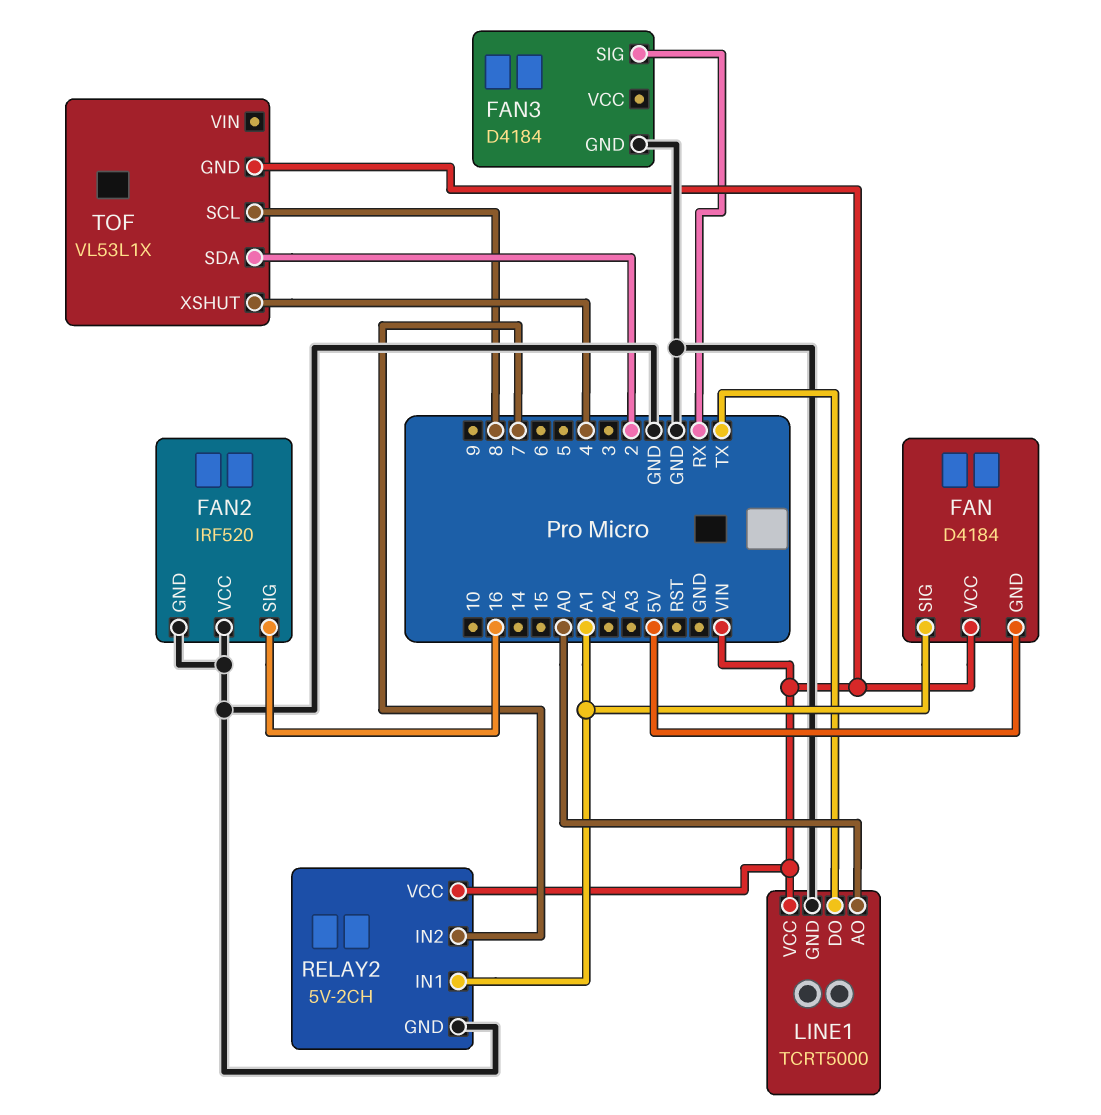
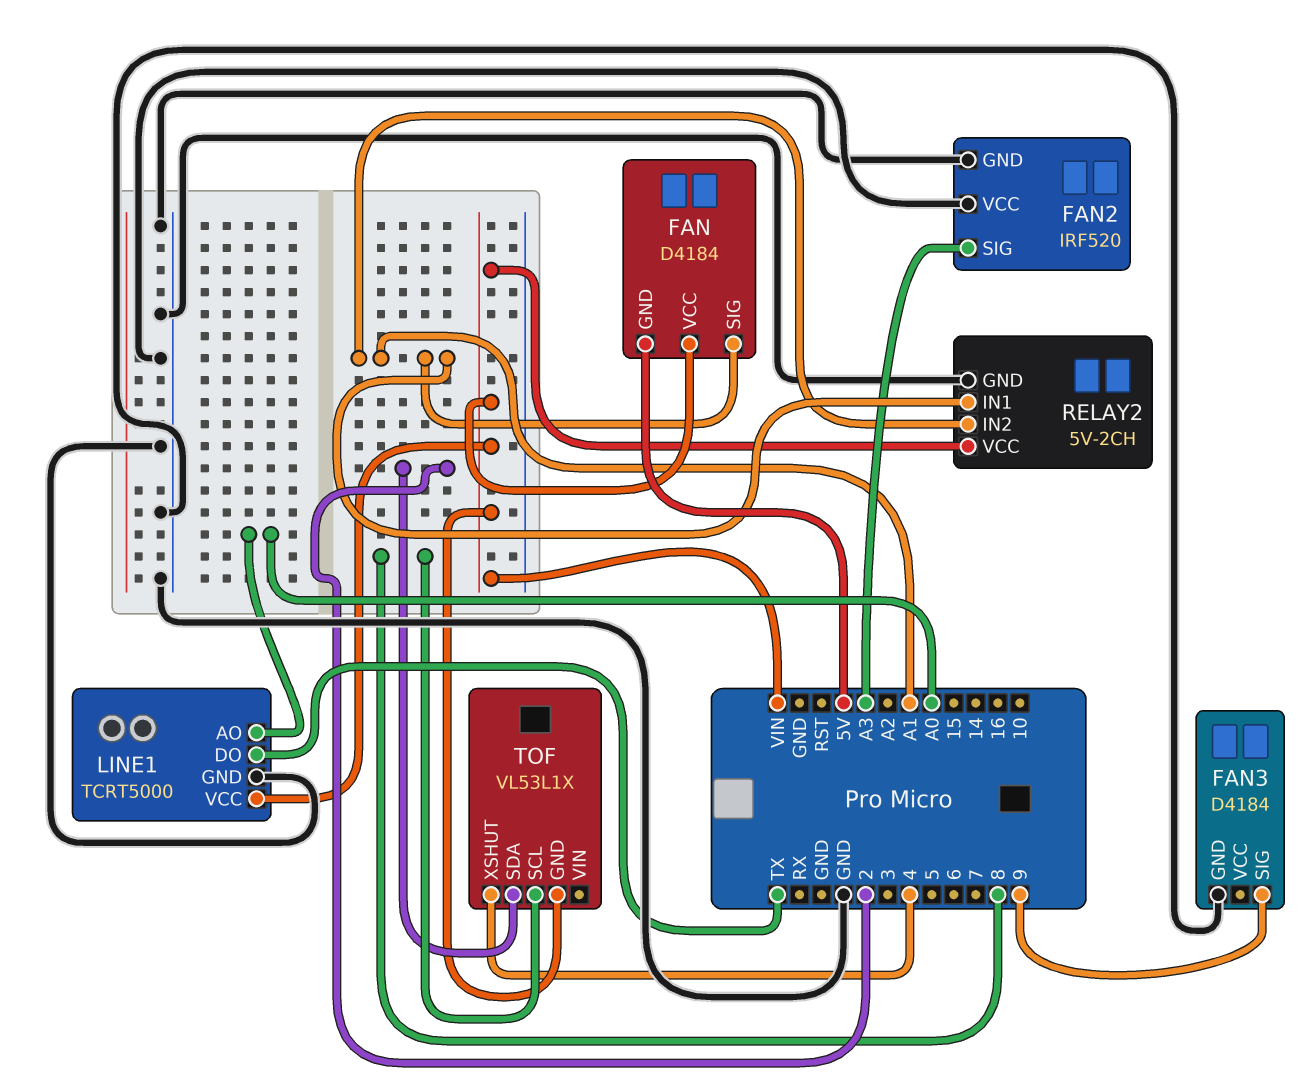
FAN2 pin SIG: 16 -> A3
FAN3 pin SIG: RX -> 9
RELAY2 pin IN2: 7 -> A1

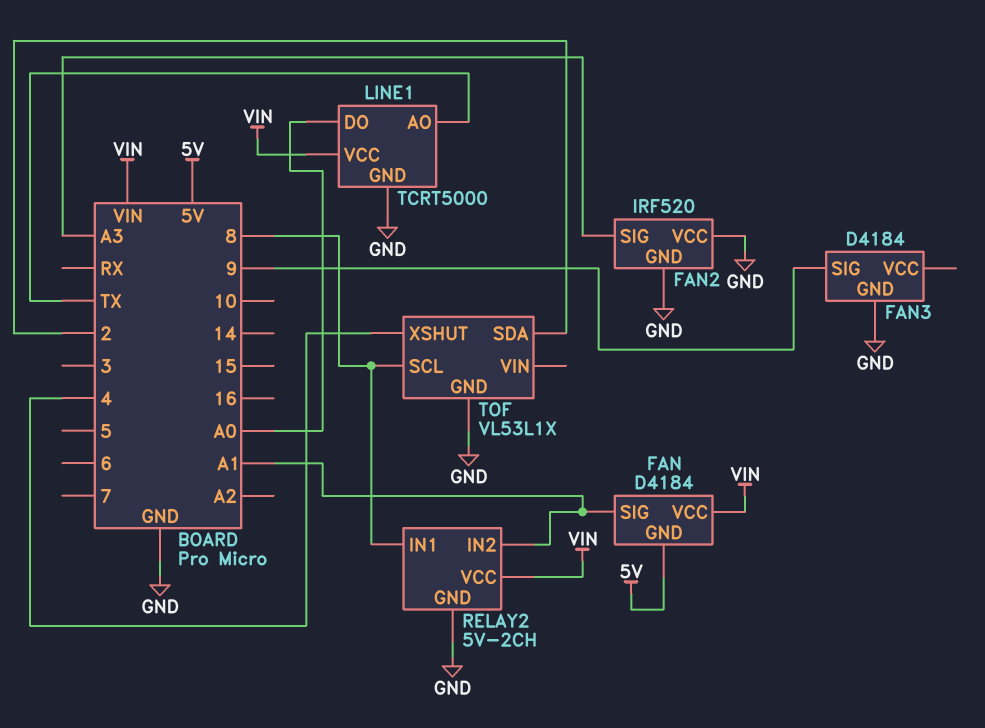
LINE1 pin AO: A0 -> TX
LINE1 pin DO: TX -> A0
RELAY2 pin IN1: A1 -> 8
TOF pin GND: VIN -> GND

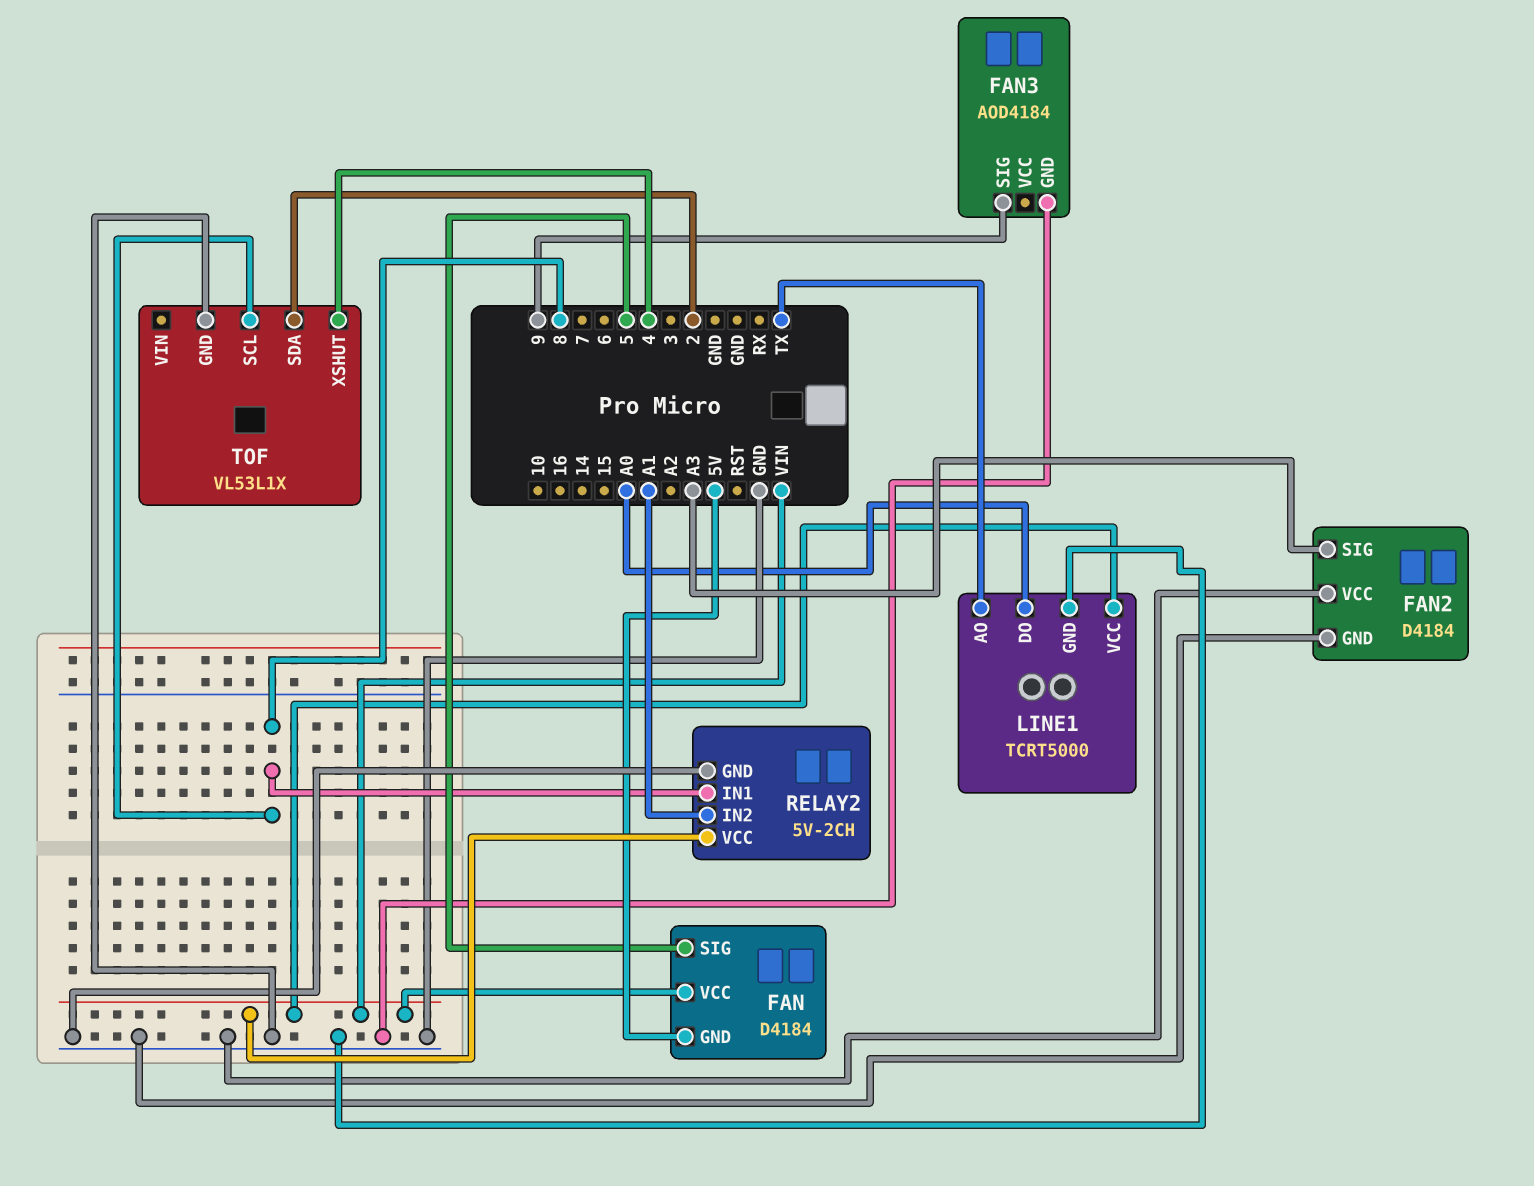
FAN pin SIG: A1 -> 5
FAN2: IRF520 -> D4184
FAN3: D4184 -> AOD4184

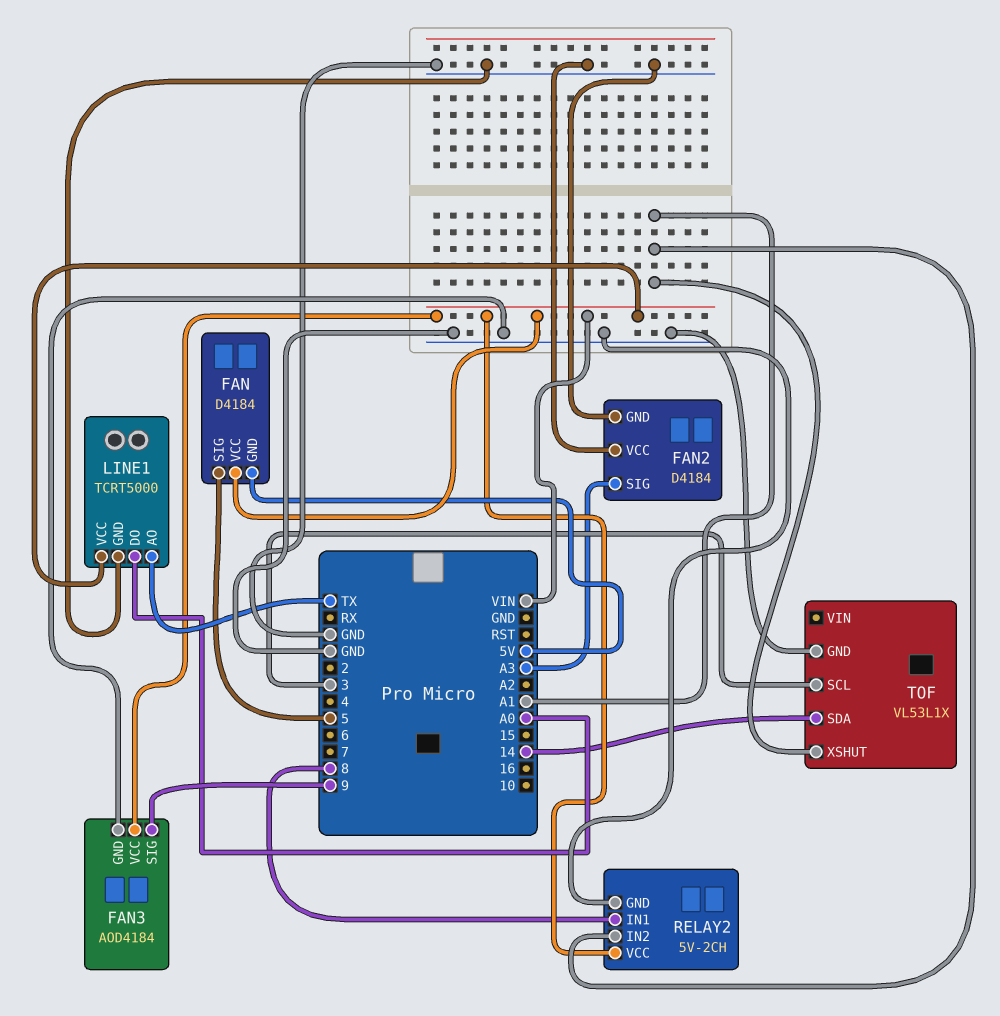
FAN3 pin VCC: none -> VIN
TOF pin SCL: 8 -> 3
TOF pin SDA: 2 -> 14
TOF pin XSHUT: 4 -> A1

